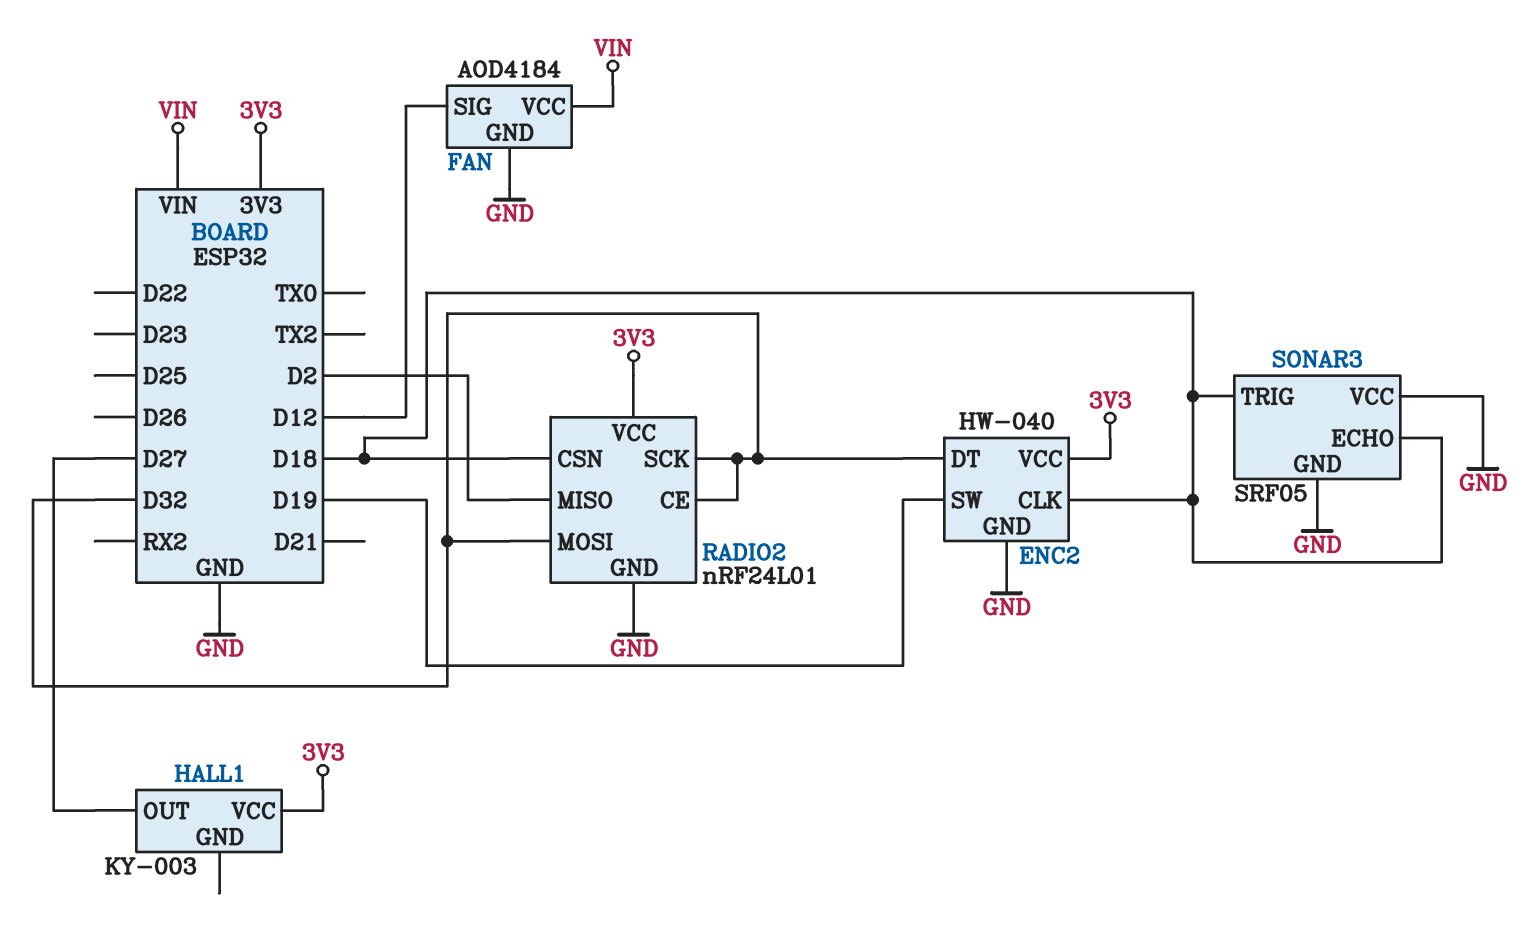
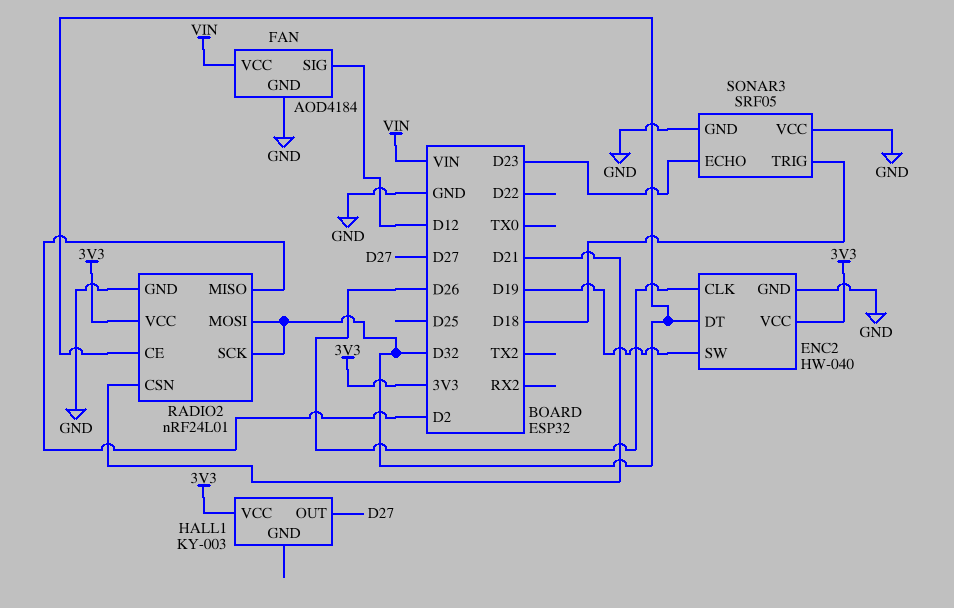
ENC2 pin CLK: D18 -> D26
RADIO2 pin CSN: D18 -> D21
SONAR3 pin ECHO: D18 -> D23

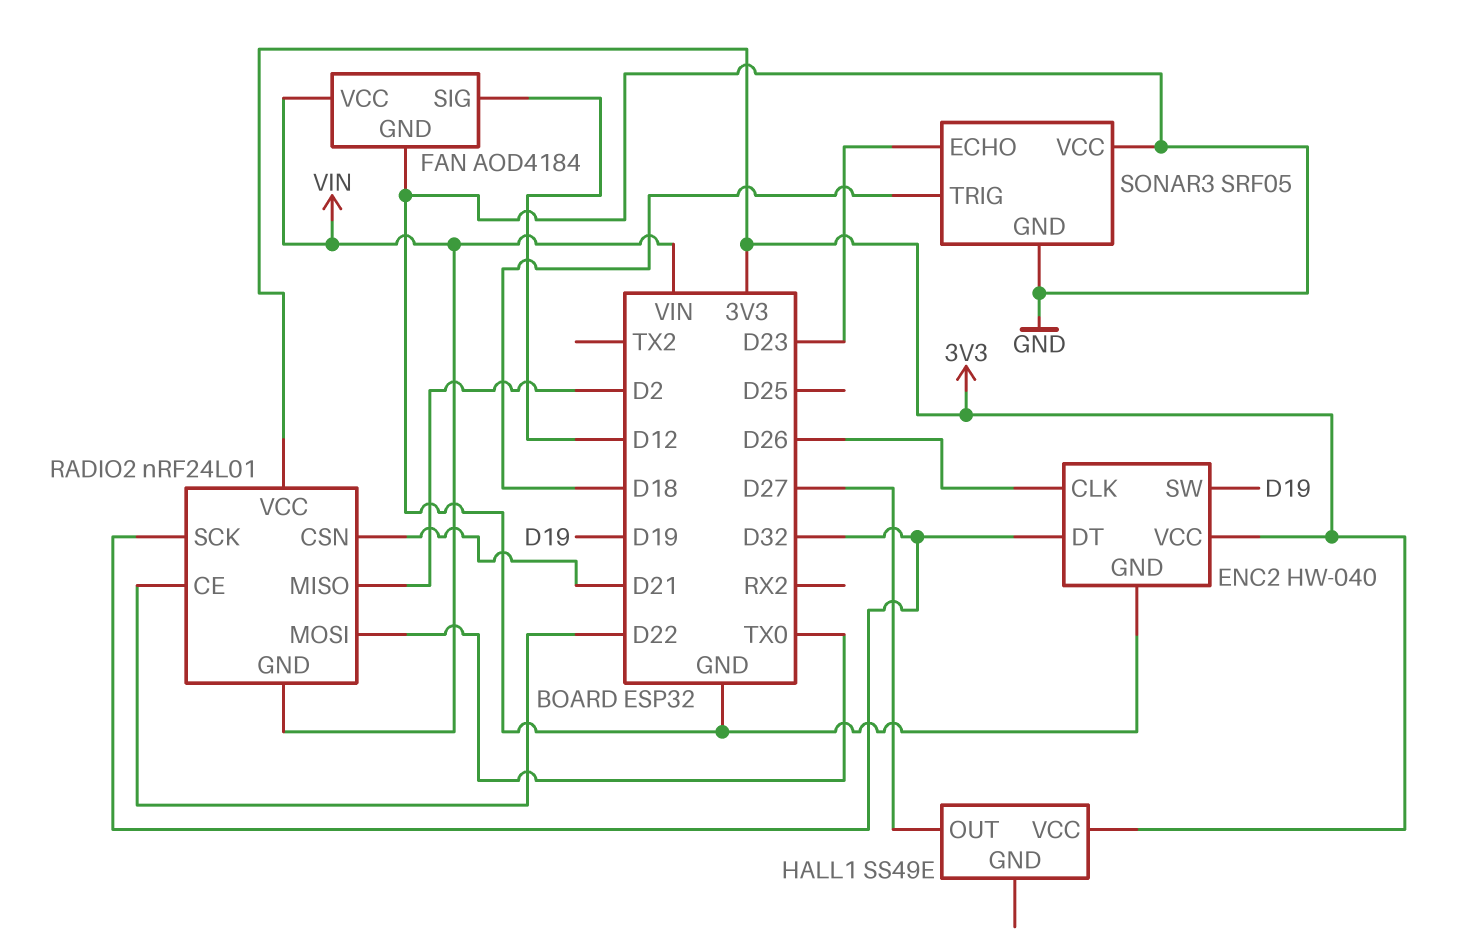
HALL1: KY-003 -> SS49E
RADIO2 pin CE: D32 -> D22
RADIO2 pin GND: GND -> VIN
RADIO2 pin MOSI: D32 -> TX0

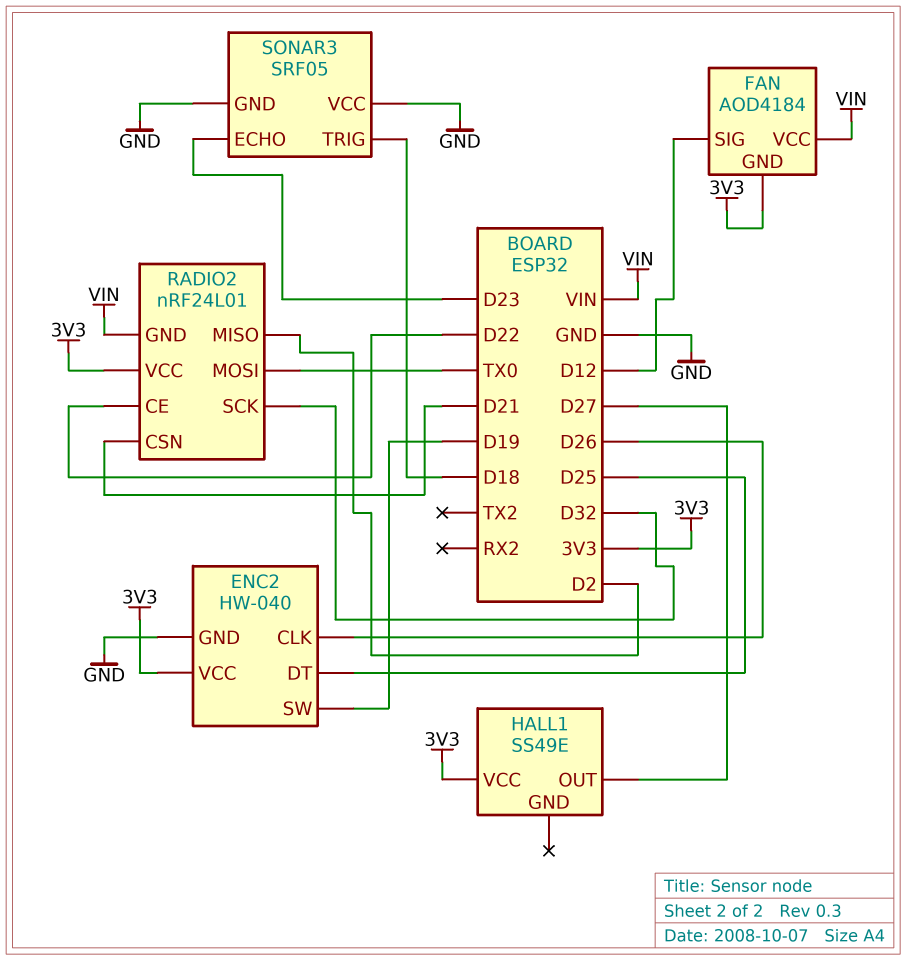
ENC2 pin DT: D32 -> D25
FAN pin GND: GND -> 3V3

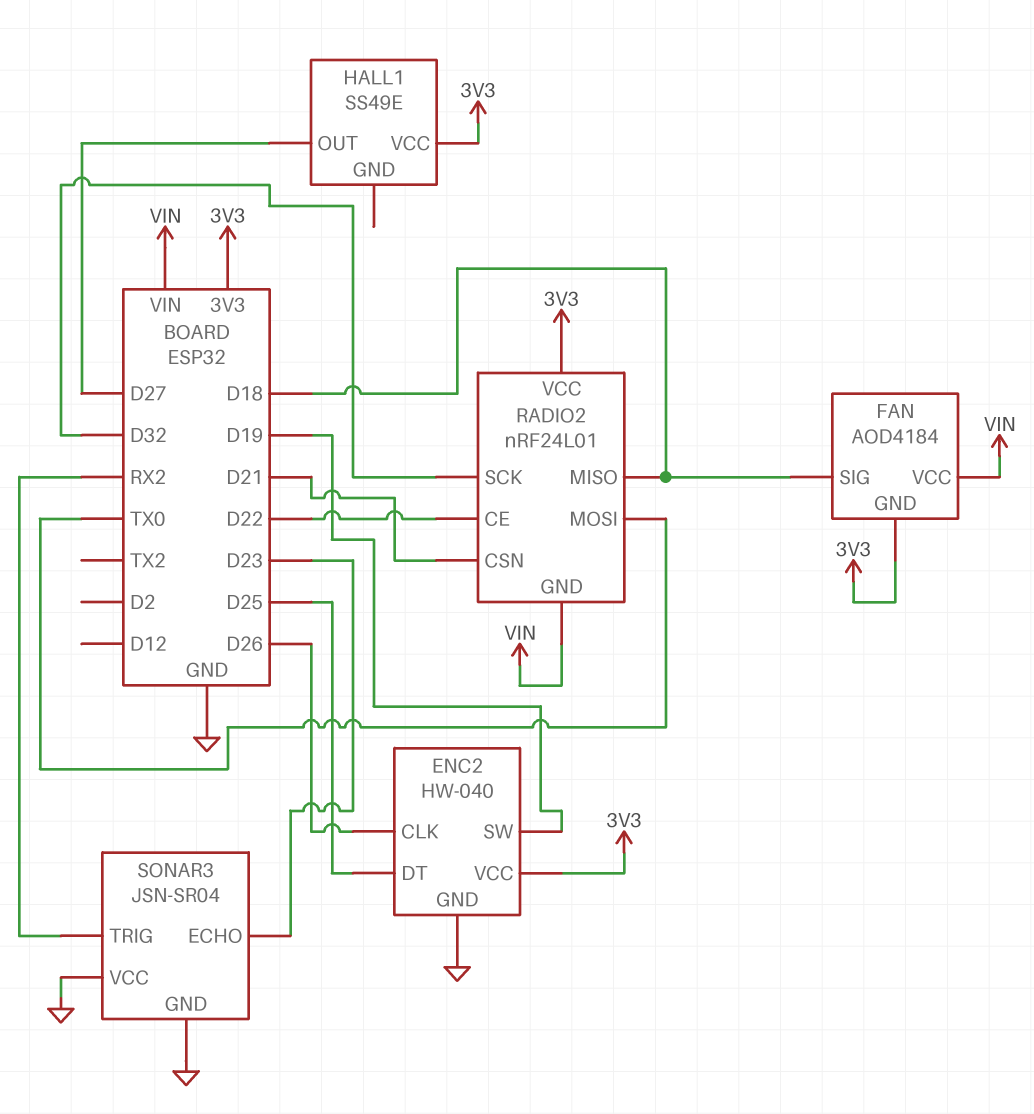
FAN pin SIG: D12 -> D18
RADIO2 pin MISO: D2 -> D18
SONAR3: SRF05 -> JSN-SR04
SONAR3 pin TRIG: D18 -> RX2

